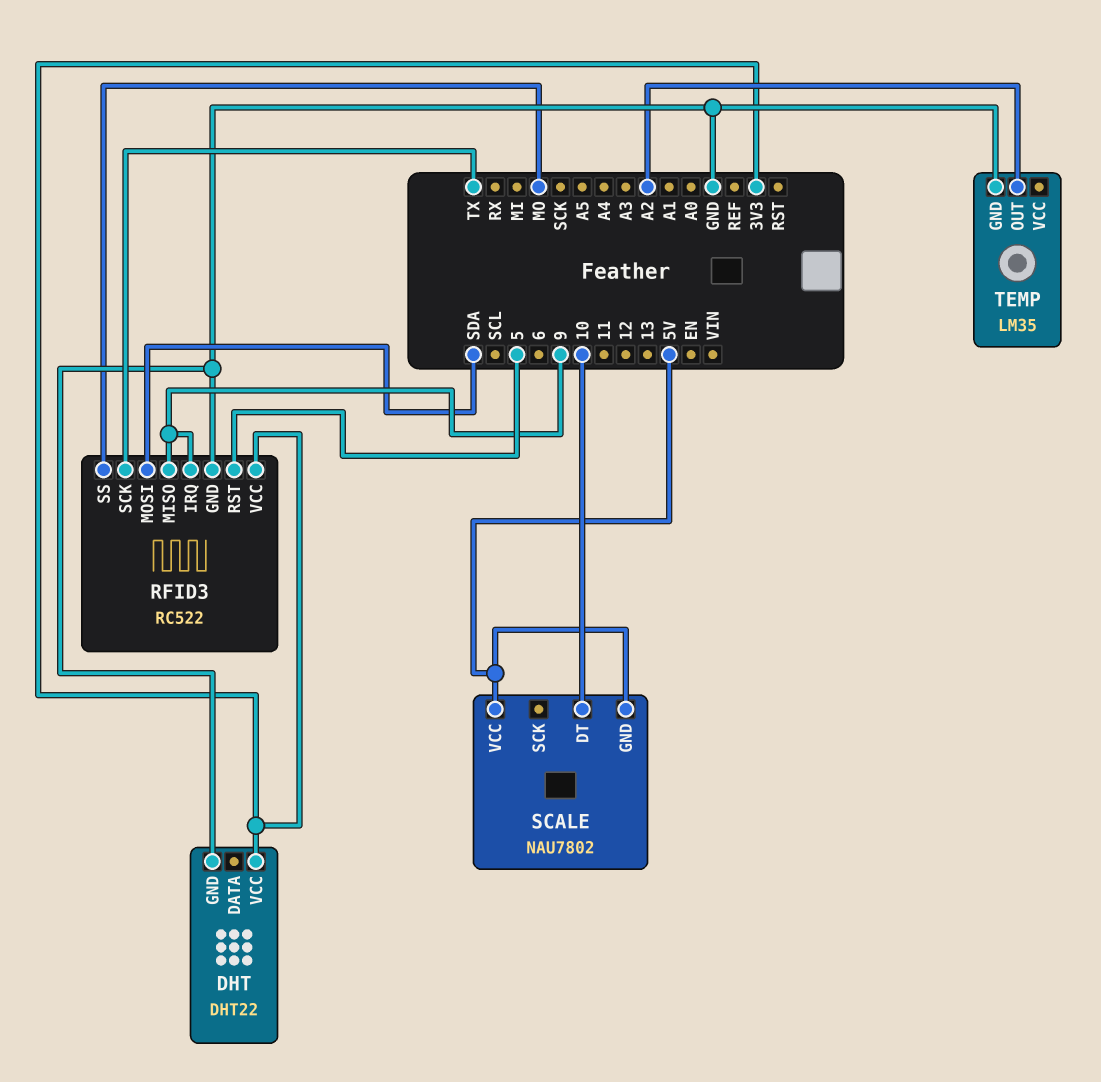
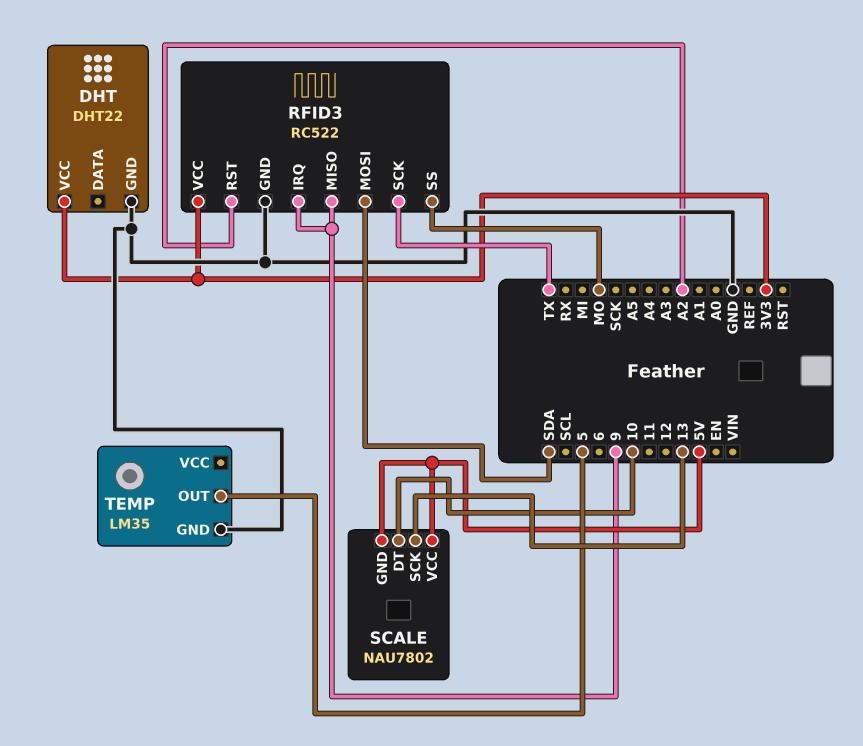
RFID3 pin RST: 5 -> A2
SCALE pin SCK: none -> 13
TEMP pin OUT: A2 -> 5

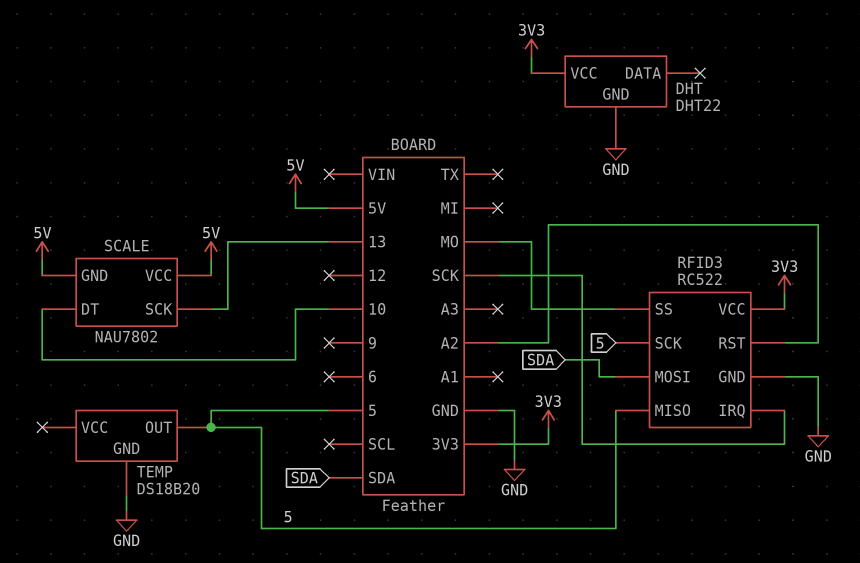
RFID3 pin IRQ: 9 -> SCK
RFID3 pin MISO: 9 -> 5
RFID3 pin SCK: TX -> 5
TEMP: LM35 -> DS18B20

